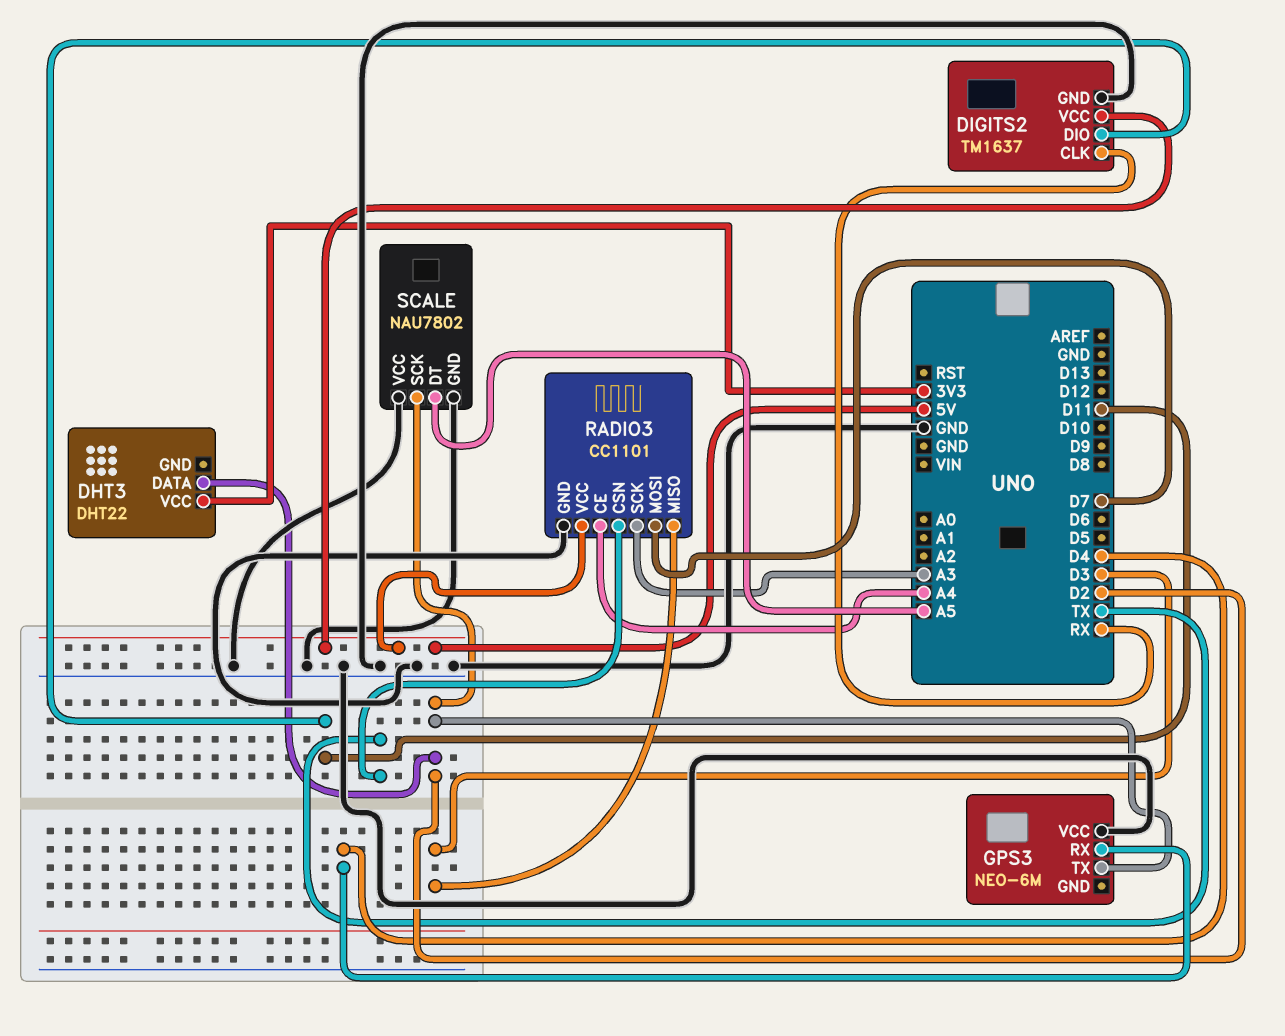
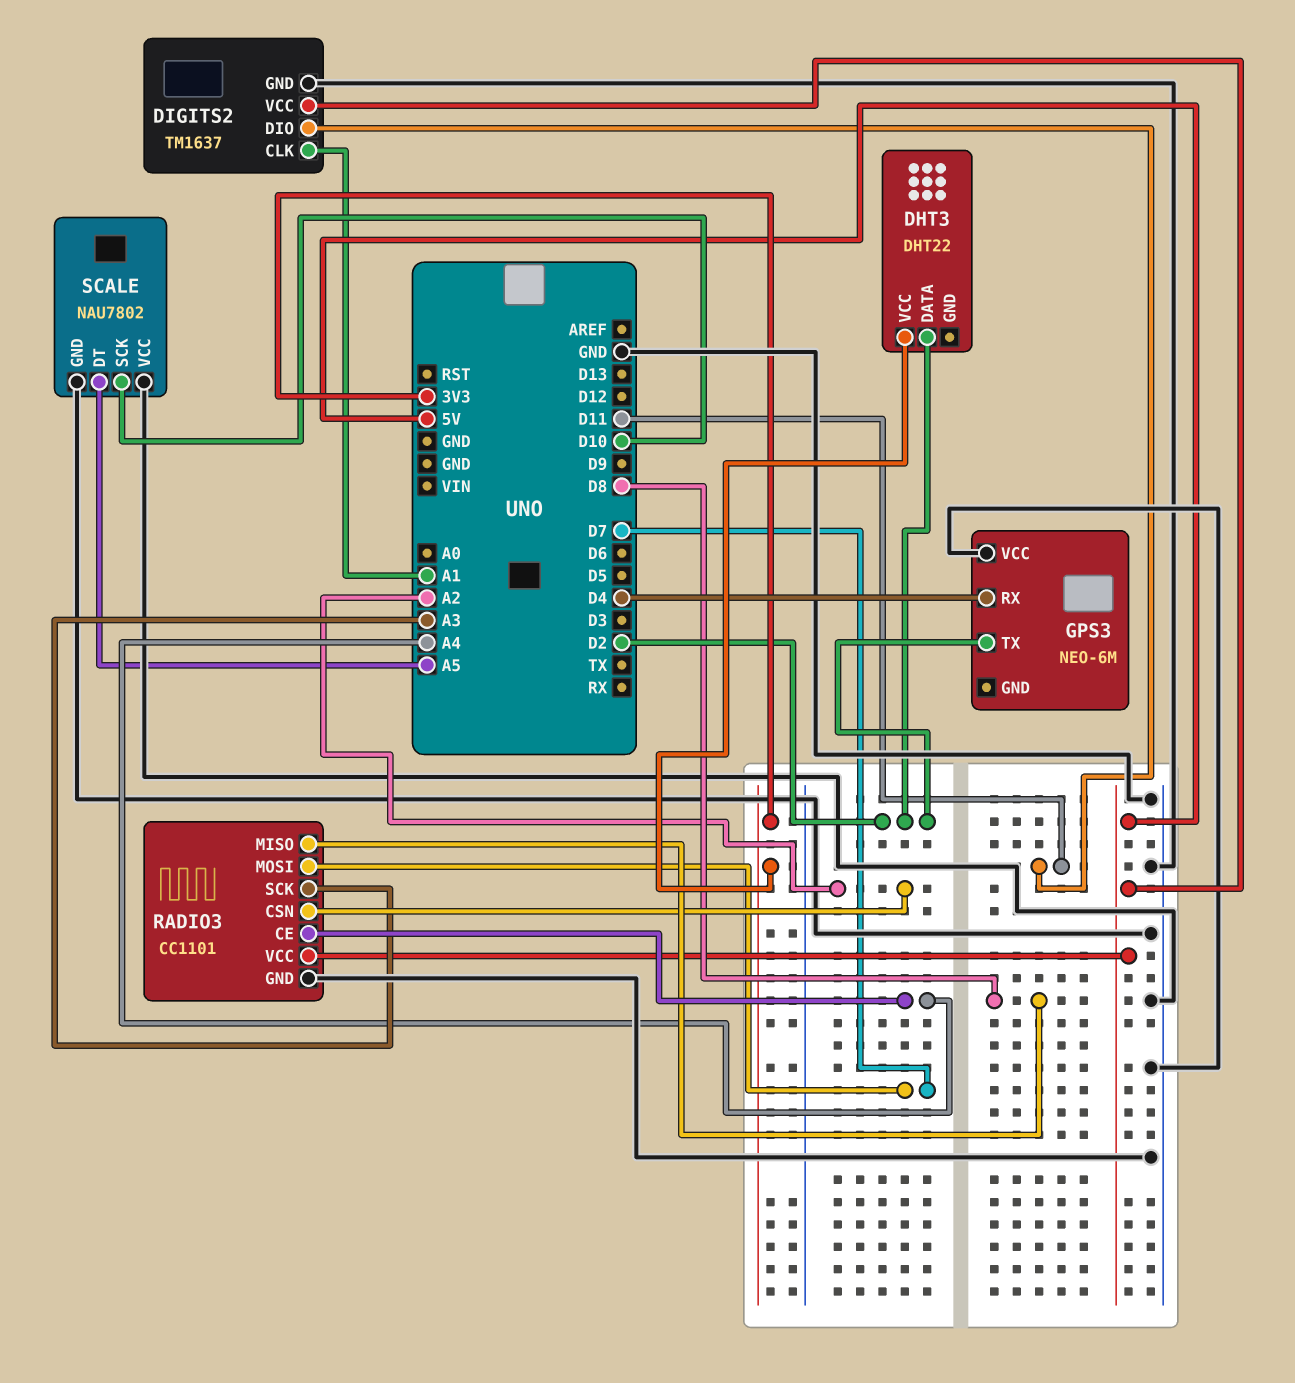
DIGITS2 pin CLK: RX -> A1
RADIO3 pin CSN: TX -> A2
RADIO3 pin MISO: D3 -> D8
SCALE pin SCK: D2 -> D10

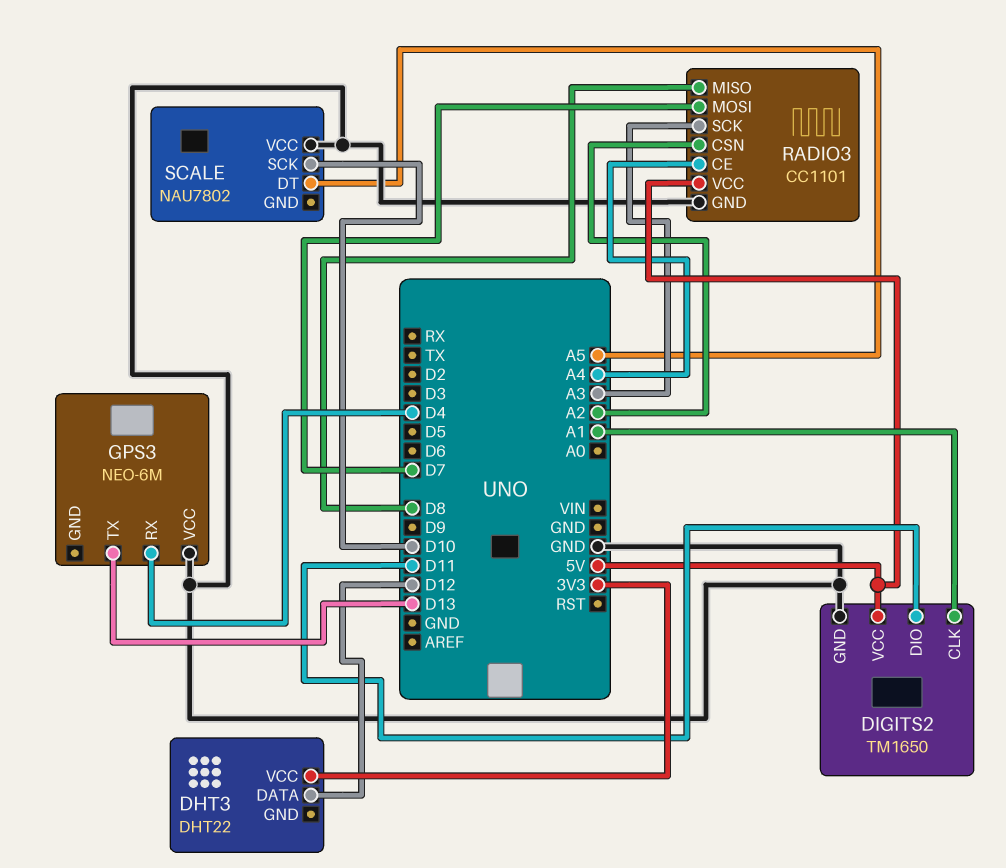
DHT3 pin DATA: D2 -> D12
DIGITS2: TM1637 -> TM1650
GPS3 pin TX: D2 -> D13
SCALE pin GND: GND -> none

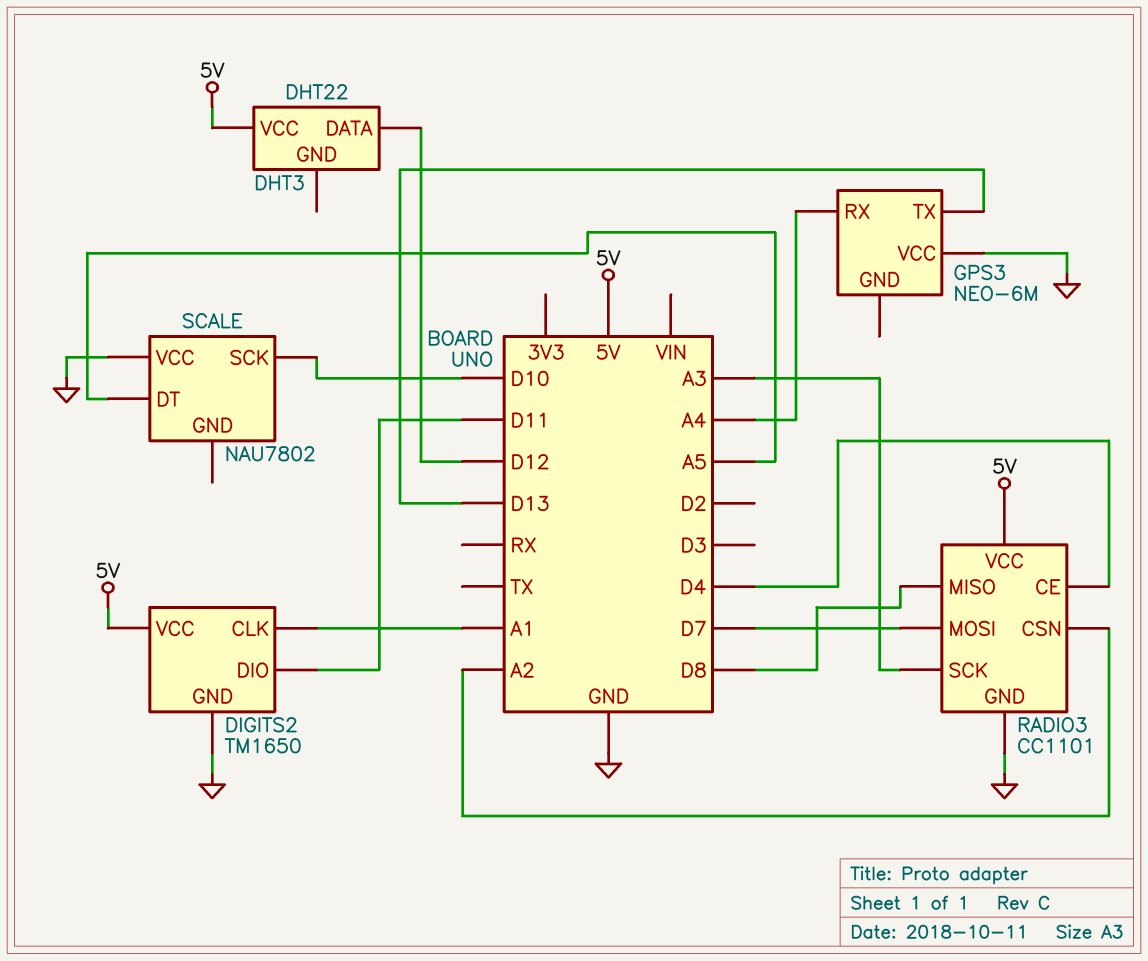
DHT3 pin VCC: 3V3 -> 5V
GPS3 pin RX: D4 -> A4
RADIO3 pin CE: A4 -> D4

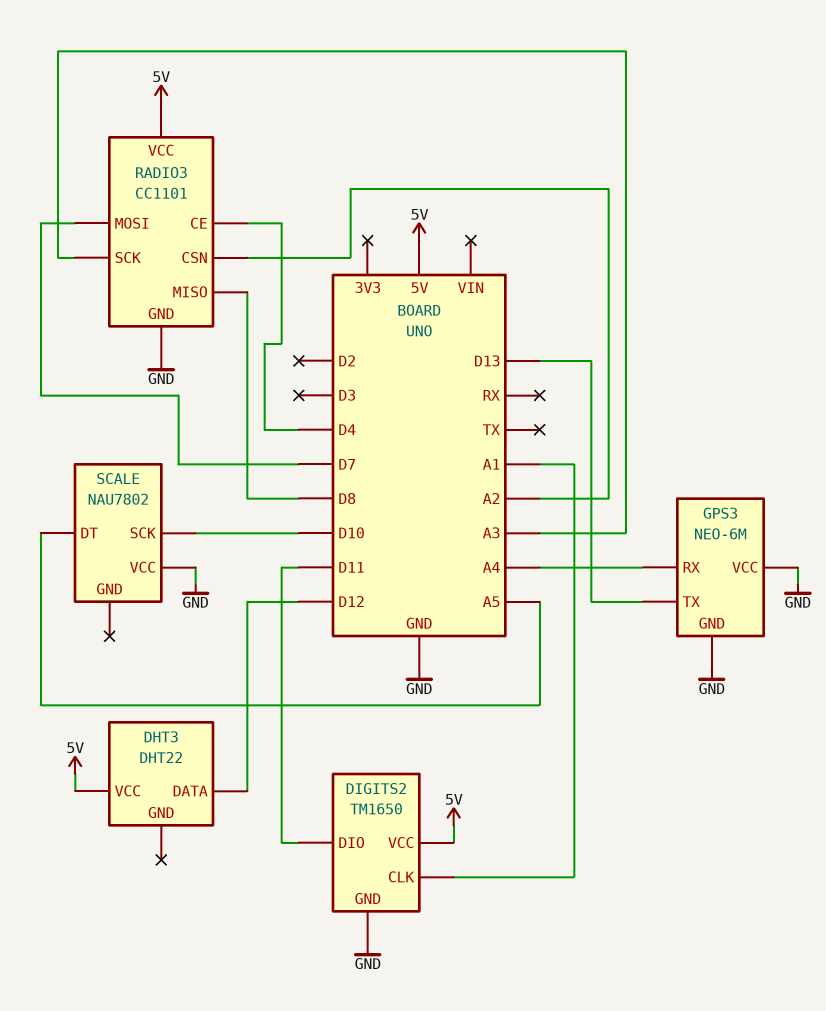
GPS3 pin GND: none -> GND

